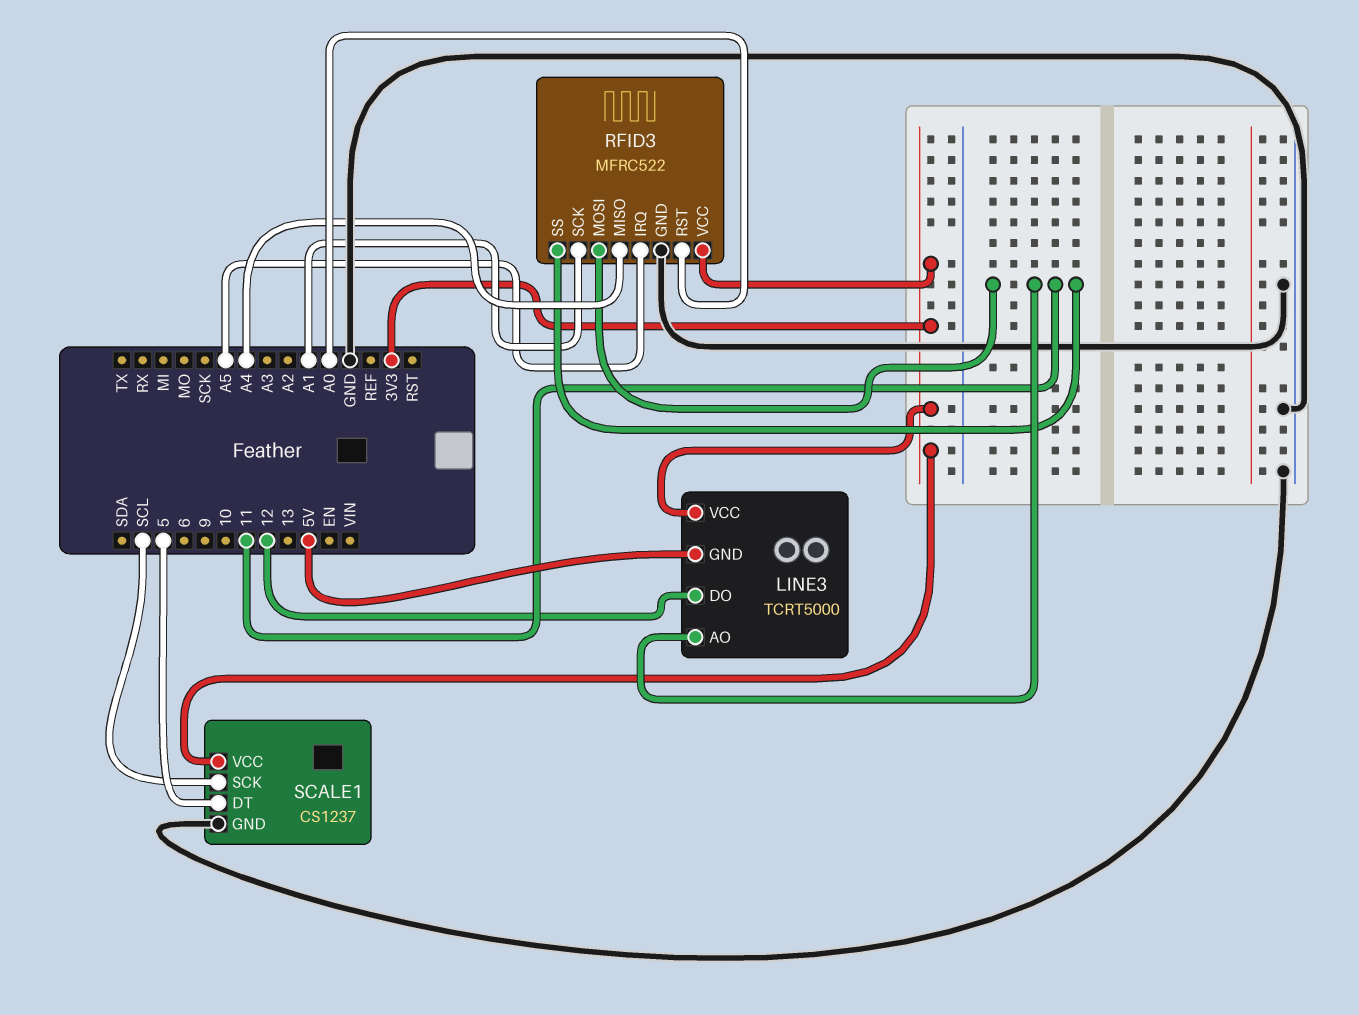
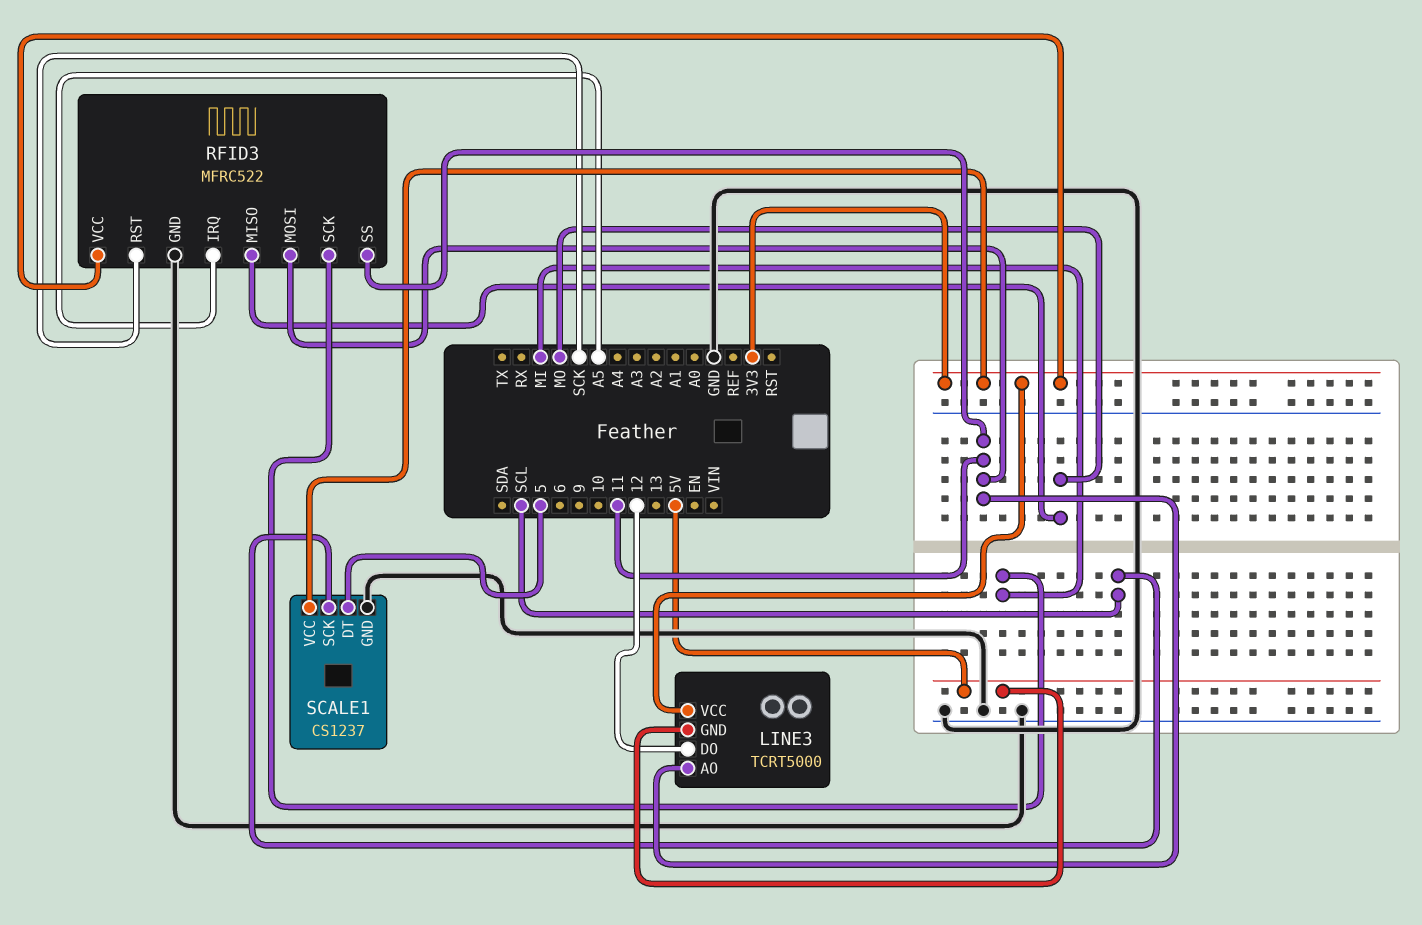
RFID3 pin MISO: A4 -> MO
RFID3 pin RST: A0 -> SCK
RFID3 pin SCK: A1 -> MI

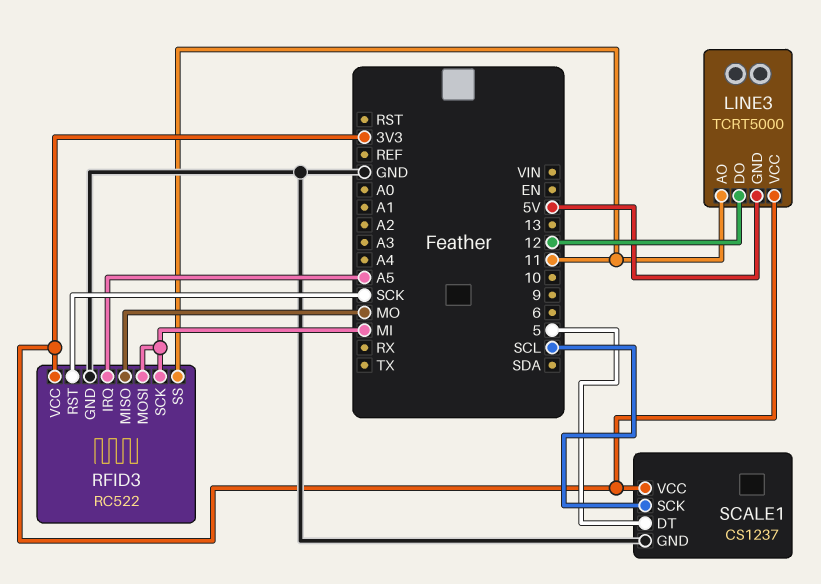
RFID3: MFRC522 -> RC522
RFID3 pin MOSI: 11 -> MI

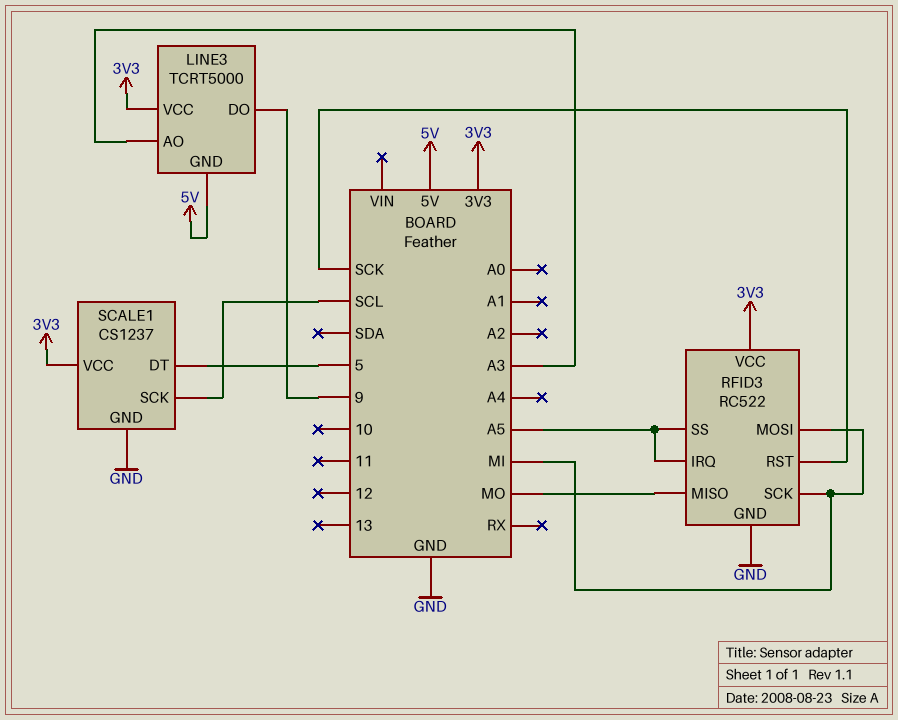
LINE3 pin AO: 11 -> A3
LINE3 pin DO: 12 -> 9
RFID3 pin SS: 11 -> A5

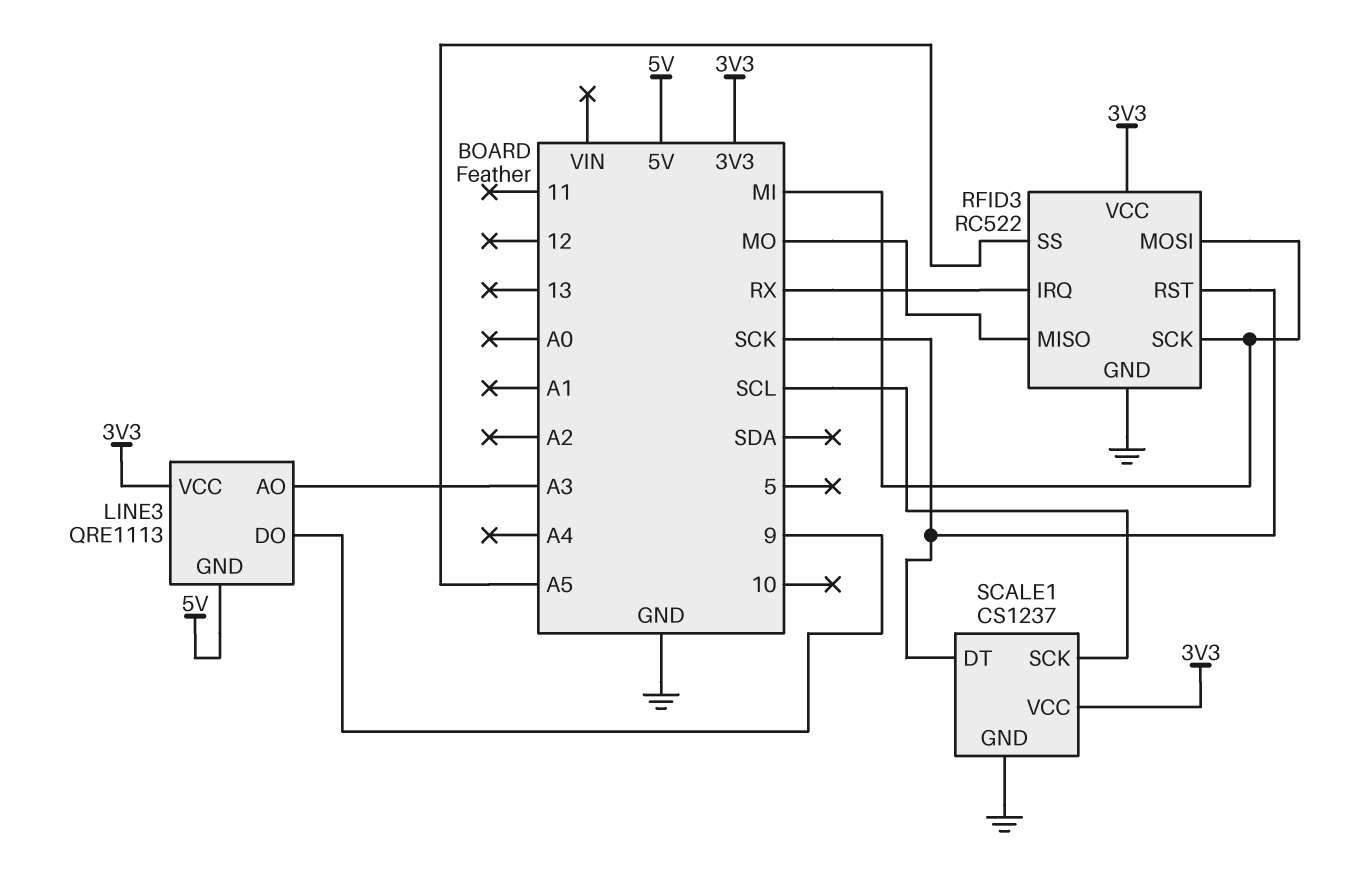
LINE3: TCRT5000 -> QRE1113
RFID3 pin IRQ: A5 -> RX
SCALE1 pin DT: 5 -> SCK

